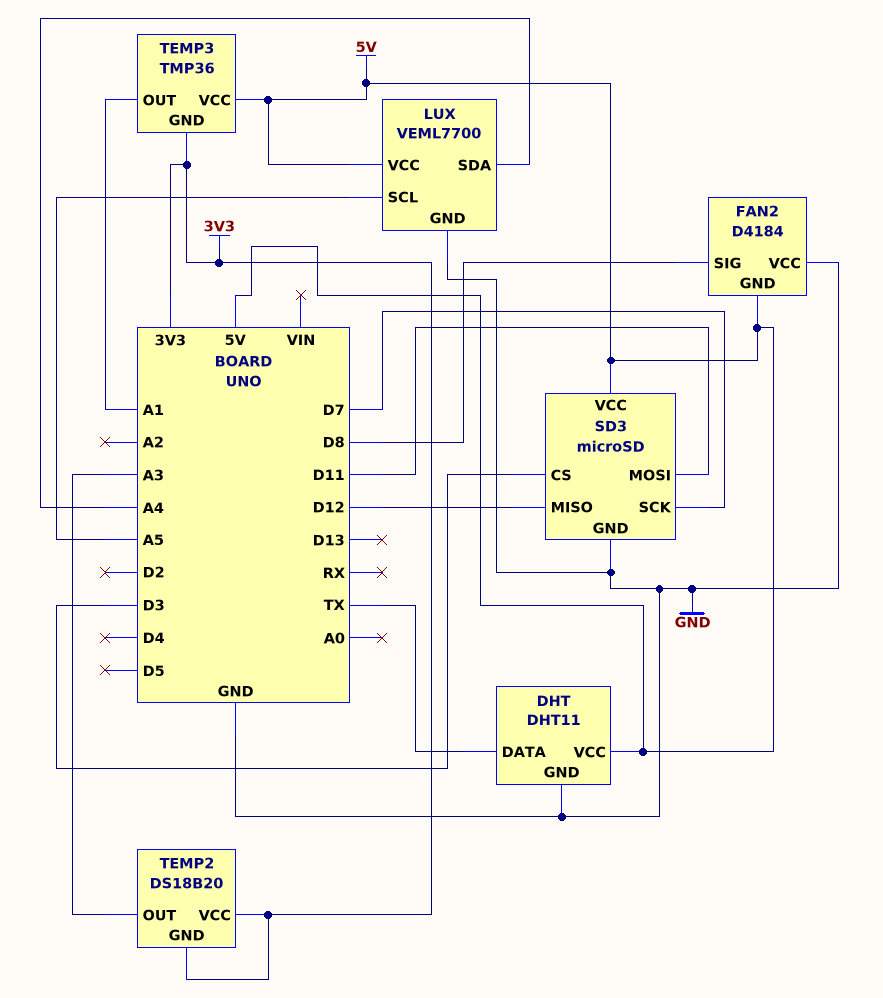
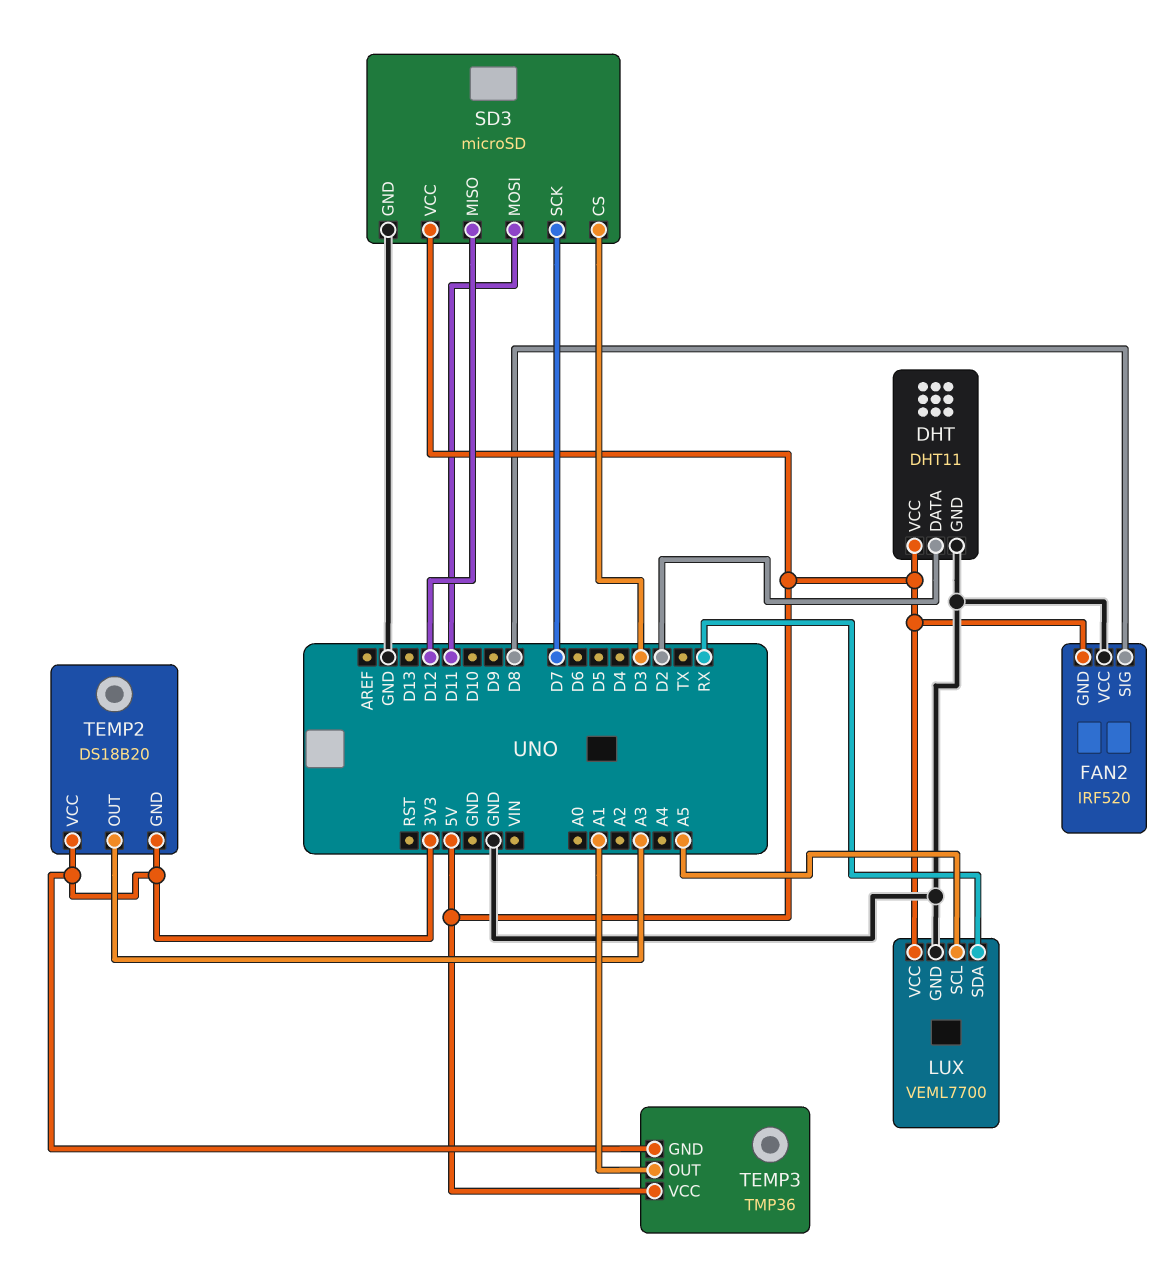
DHT pin DATA: TX -> D2
FAN2: D4184 -> IRF520
LUX pin SDA: A4 -> RX

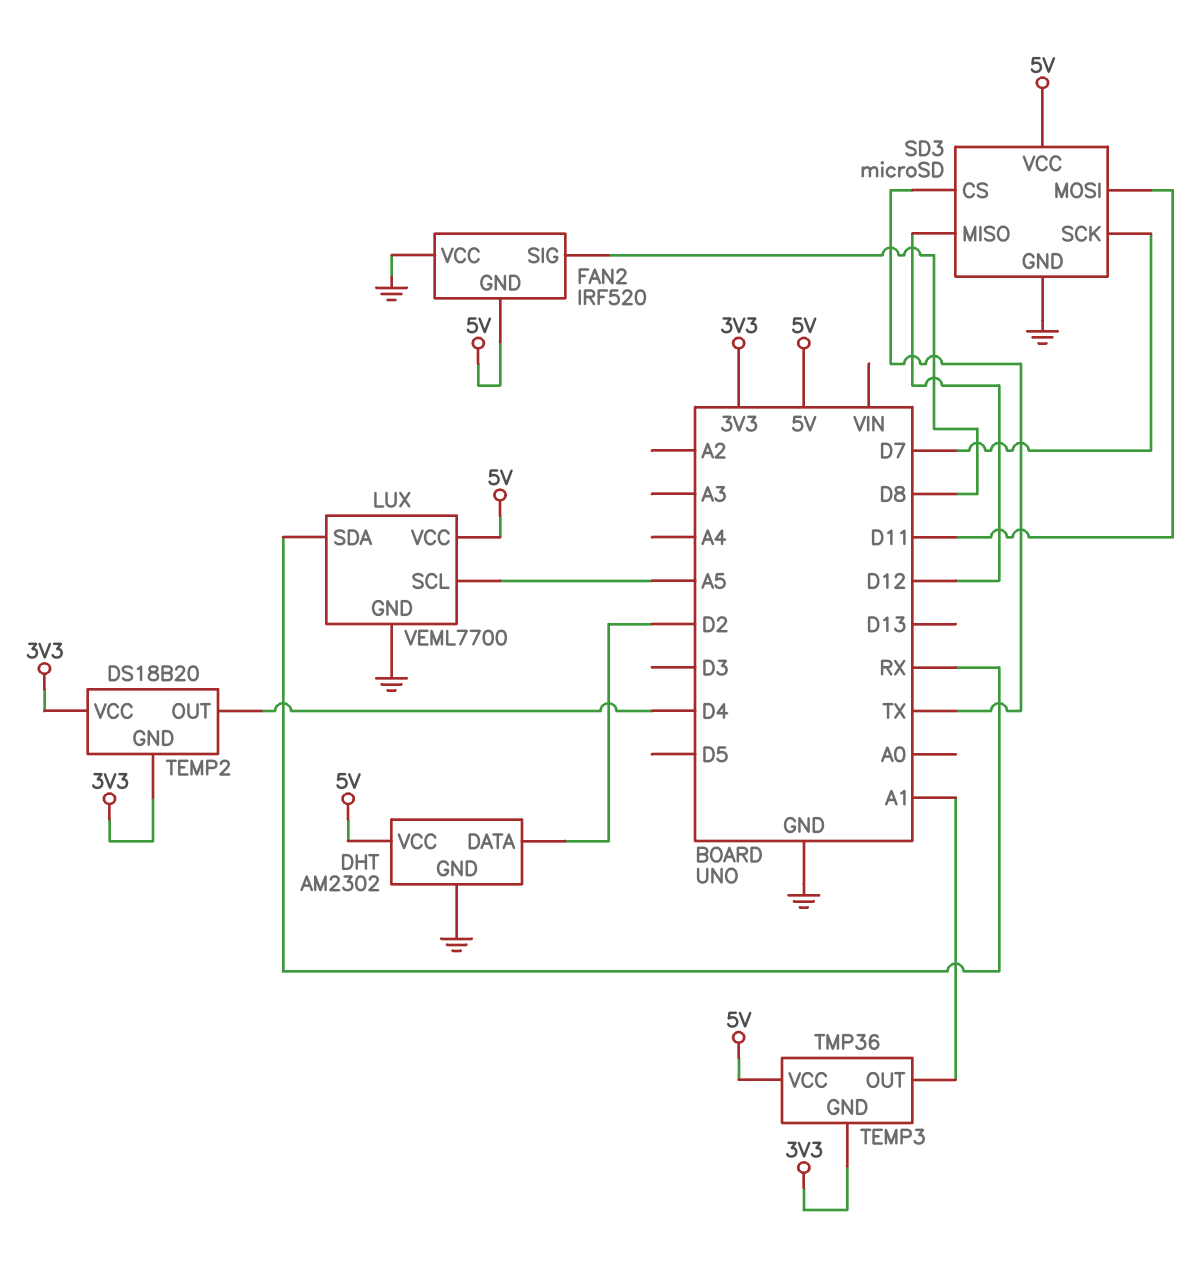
DHT: DHT11 -> AM2302
SD3 pin CS: D3 -> TX
TEMP2 pin OUT: A3 -> D4

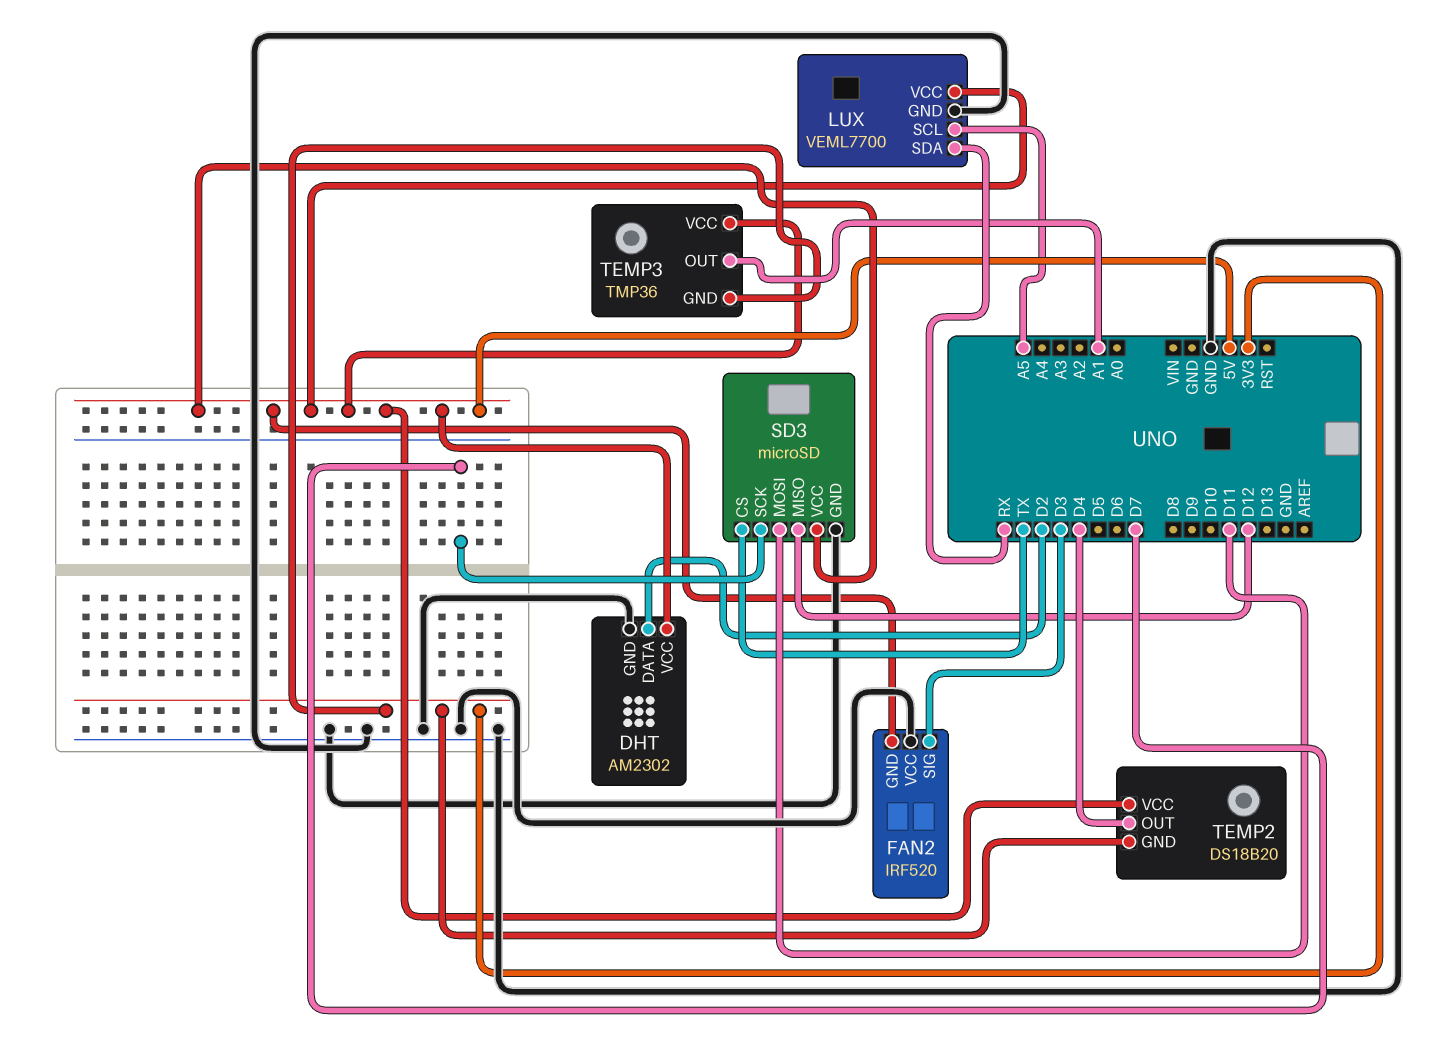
FAN2 pin SIG: D8 -> D3
TEMP2 pin VCC: 3V3 -> 5V

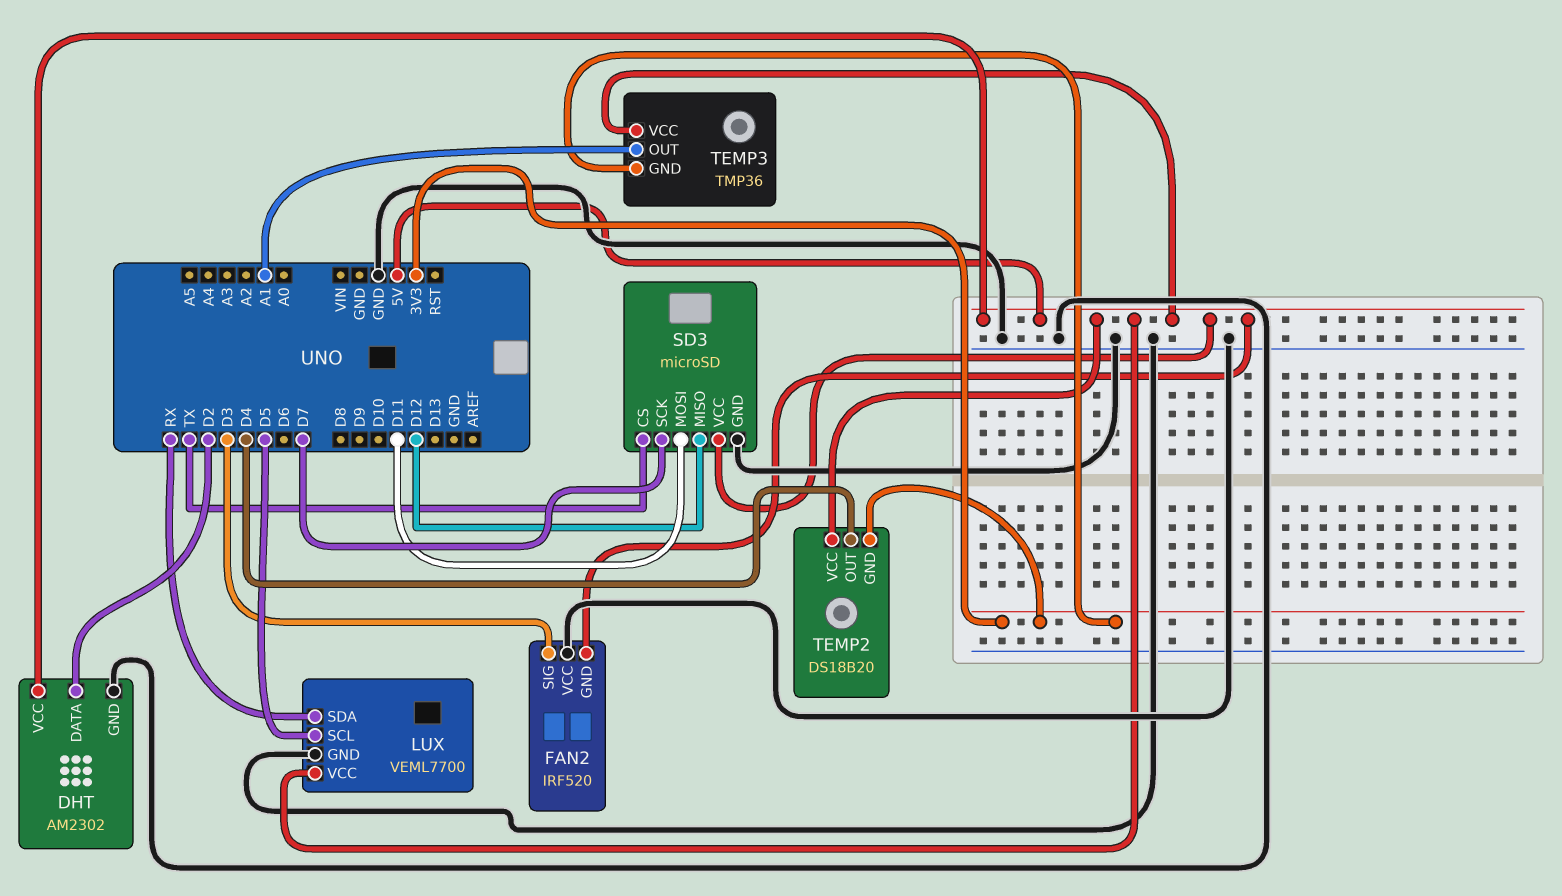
LUX pin SCL: A5 -> D5

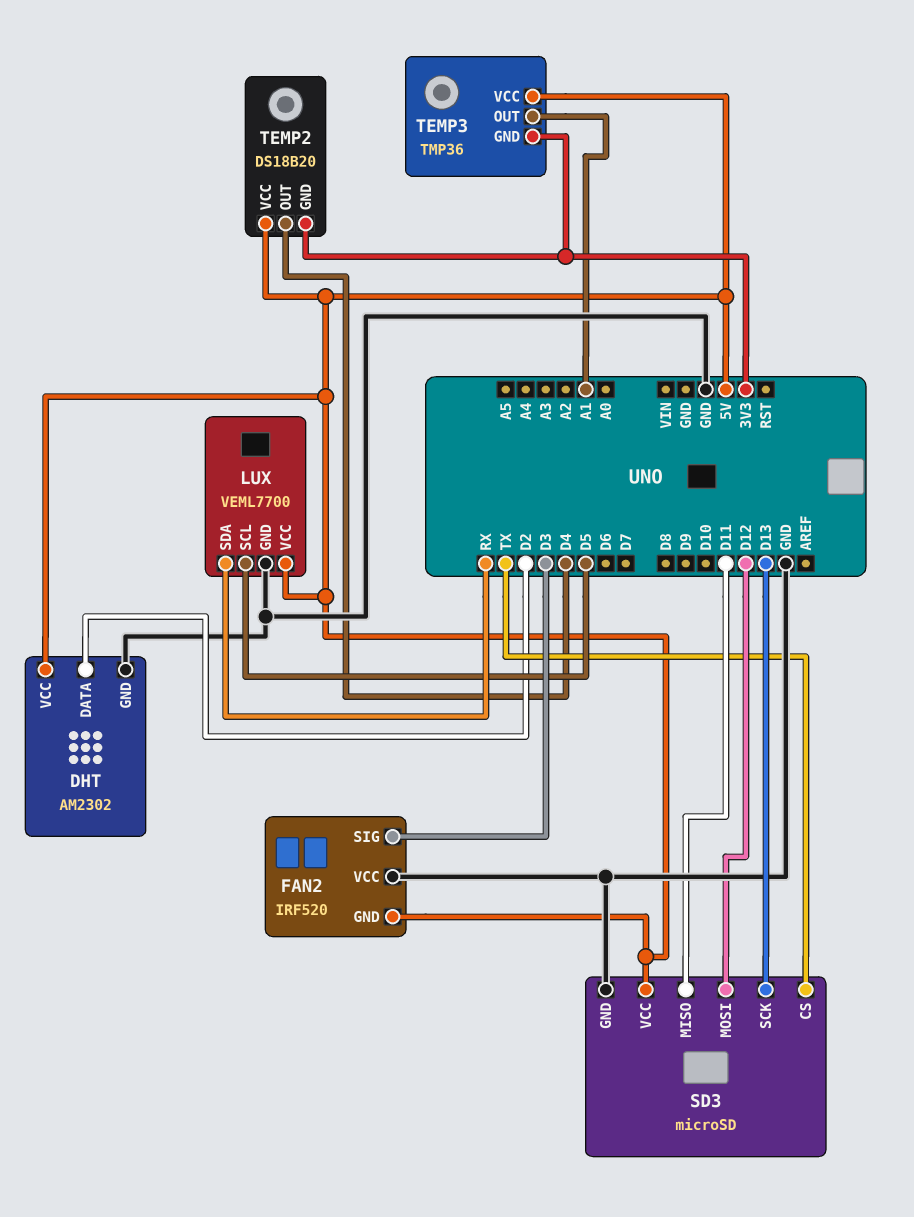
SD3 pin MISO: D12 -> D11
SD3 pin MOSI: D11 -> D12
SD3 pin SCK: D7 -> D13

